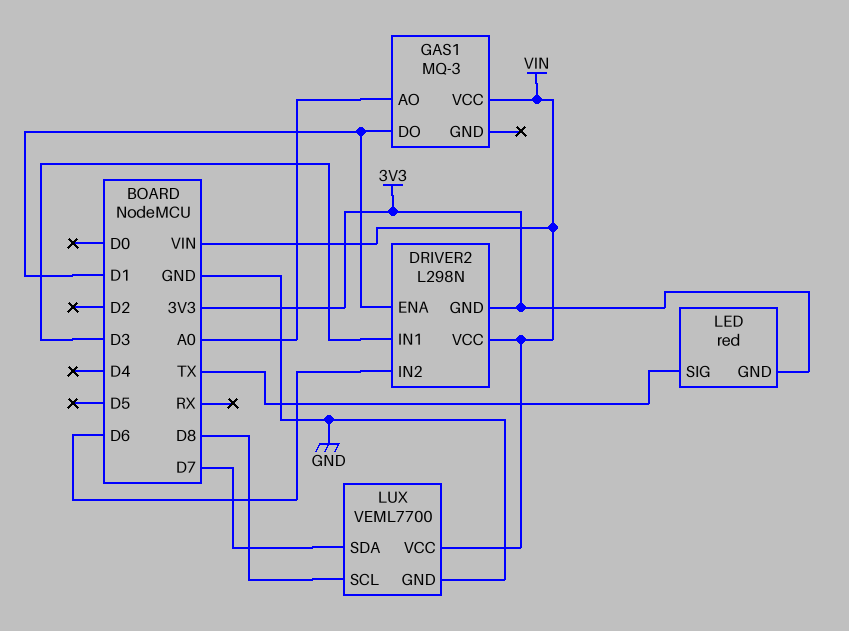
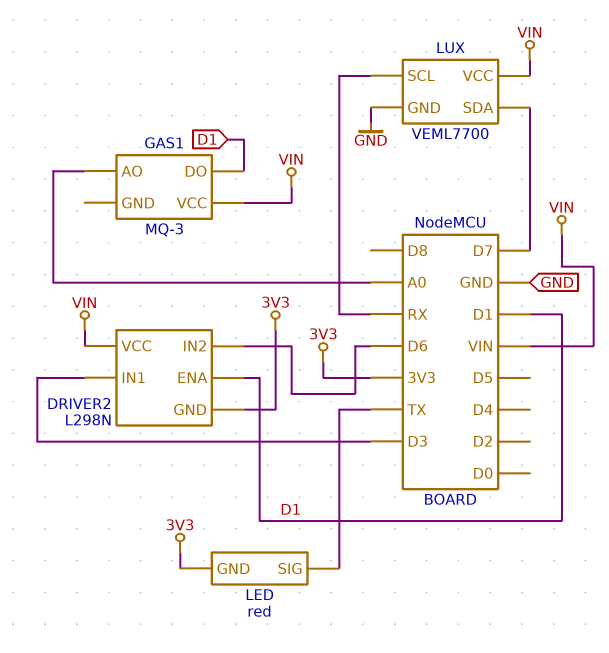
LUX pin SCL: D8 -> RX

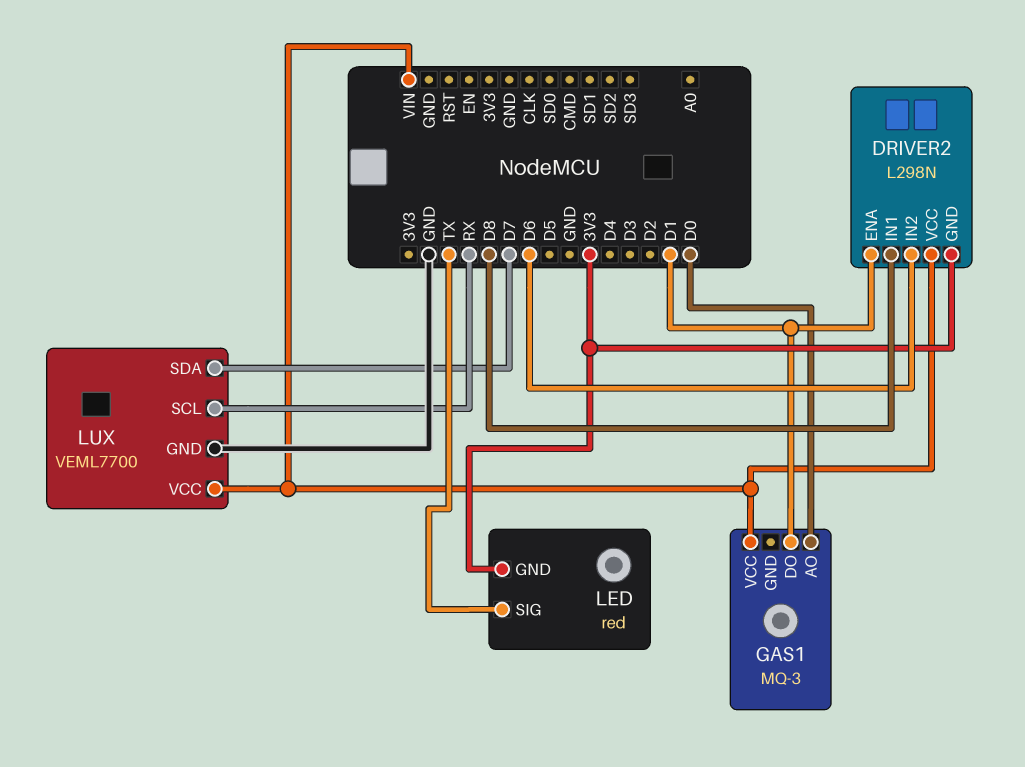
DRIVER2 pin IN1: D3 -> D8
GAS1 pin AO: A0 -> D0

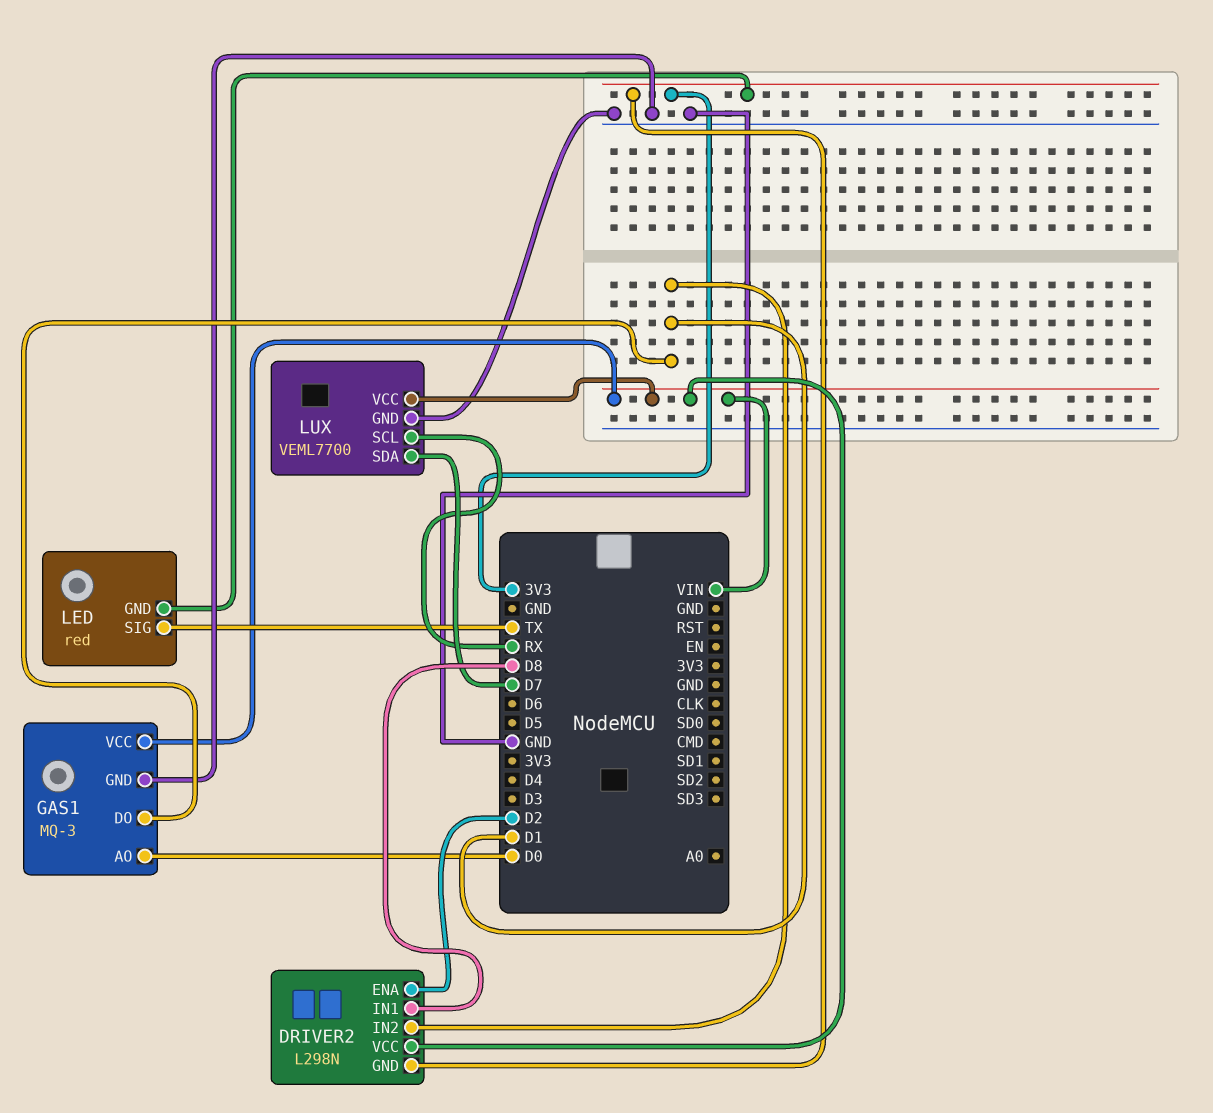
DRIVER2 pin ENA: D1 -> D2
DRIVER2 pin IN2: D6 -> D1
GAS1 pin GND: none -> GND

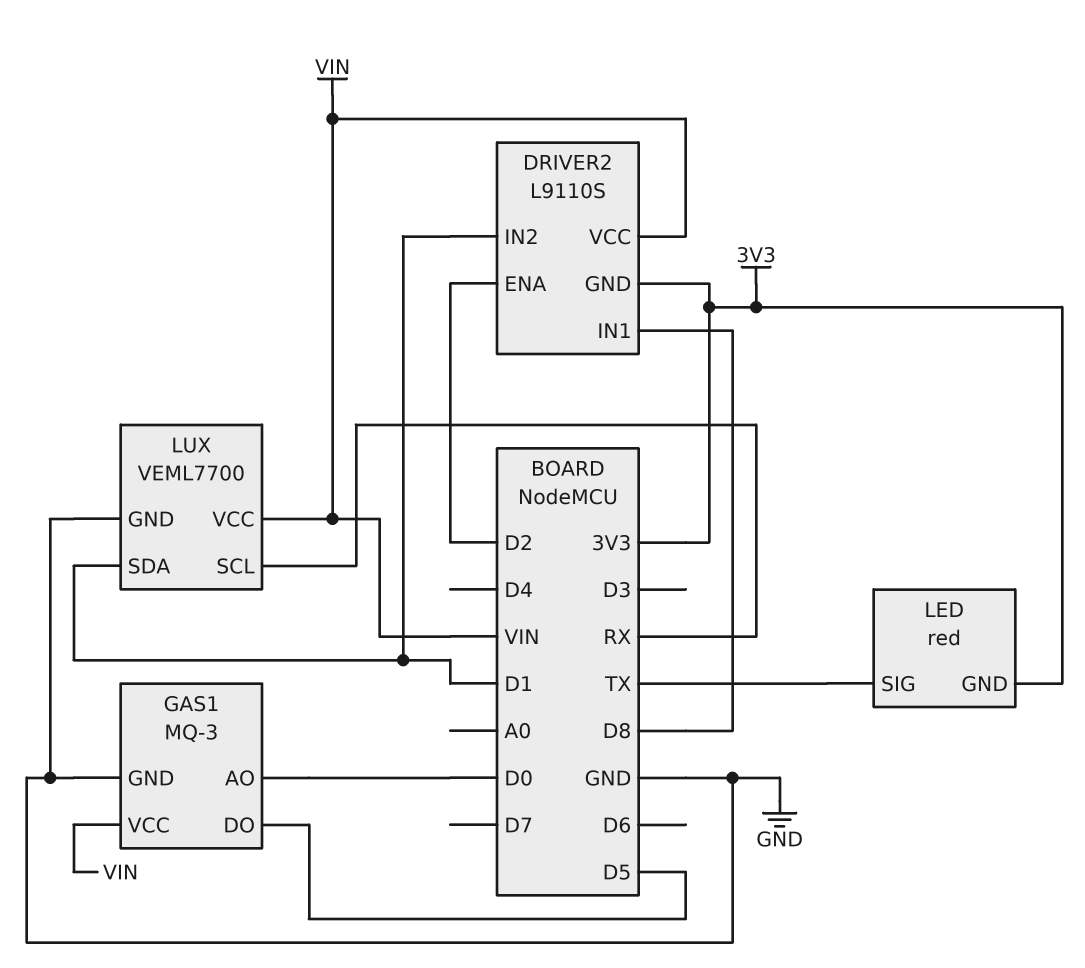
DRIVER2: L298N -> L9110S
GAS1 pin DO: D1 -> D5
LUX pin SDA: D7 -> D1

